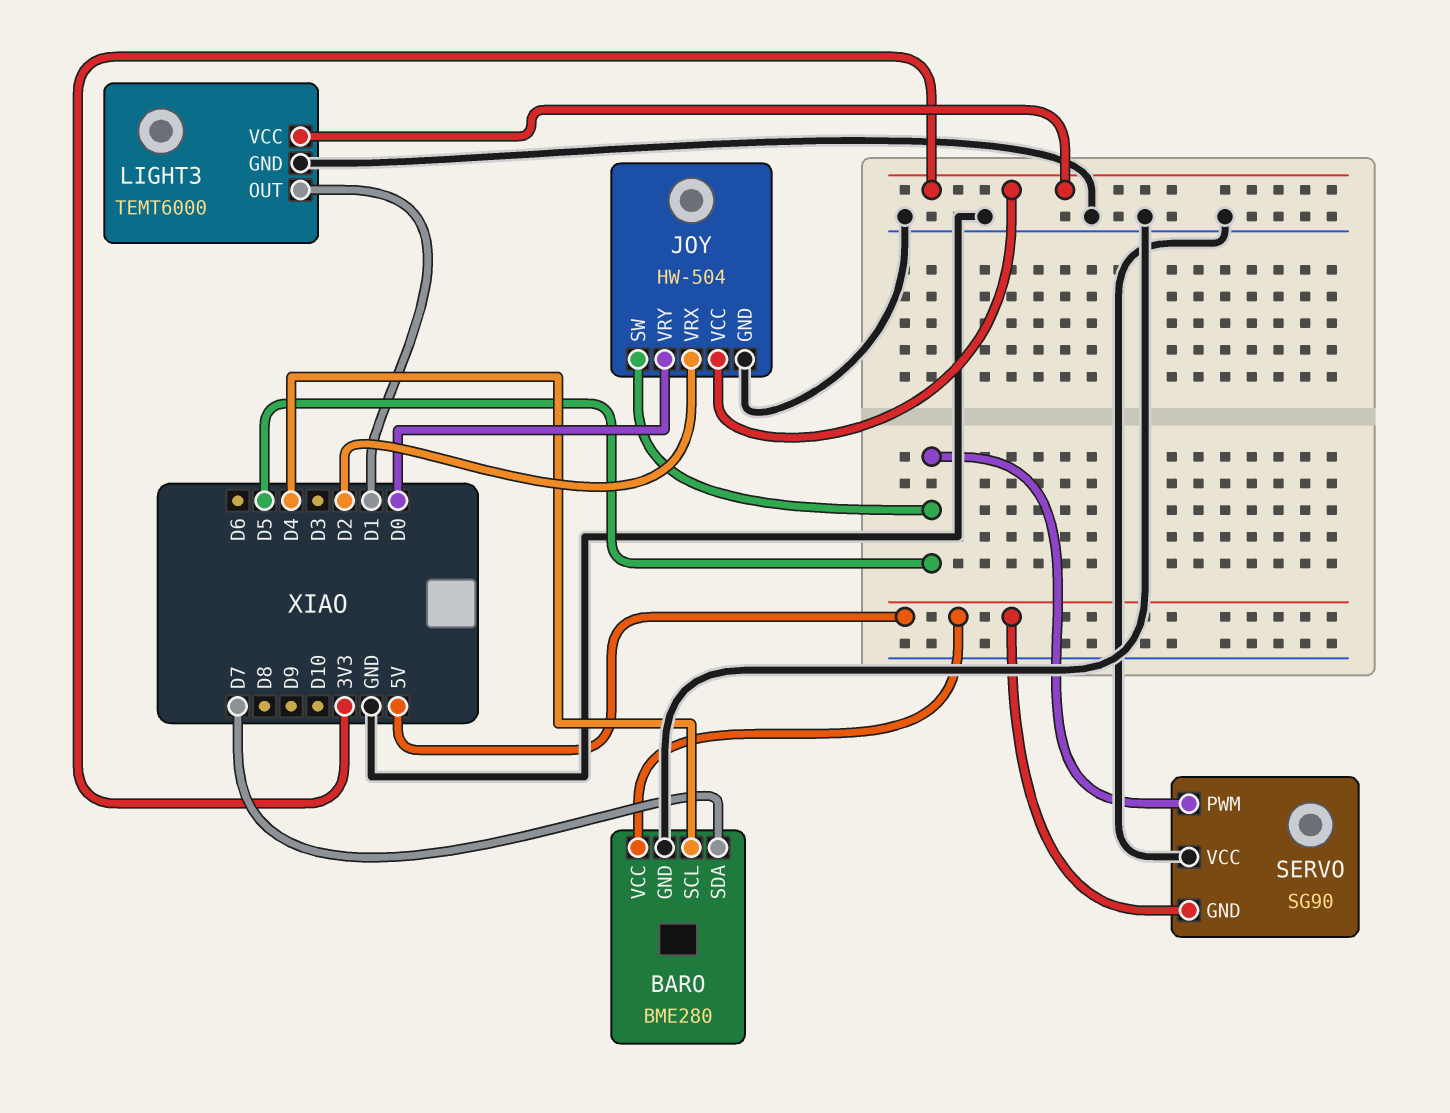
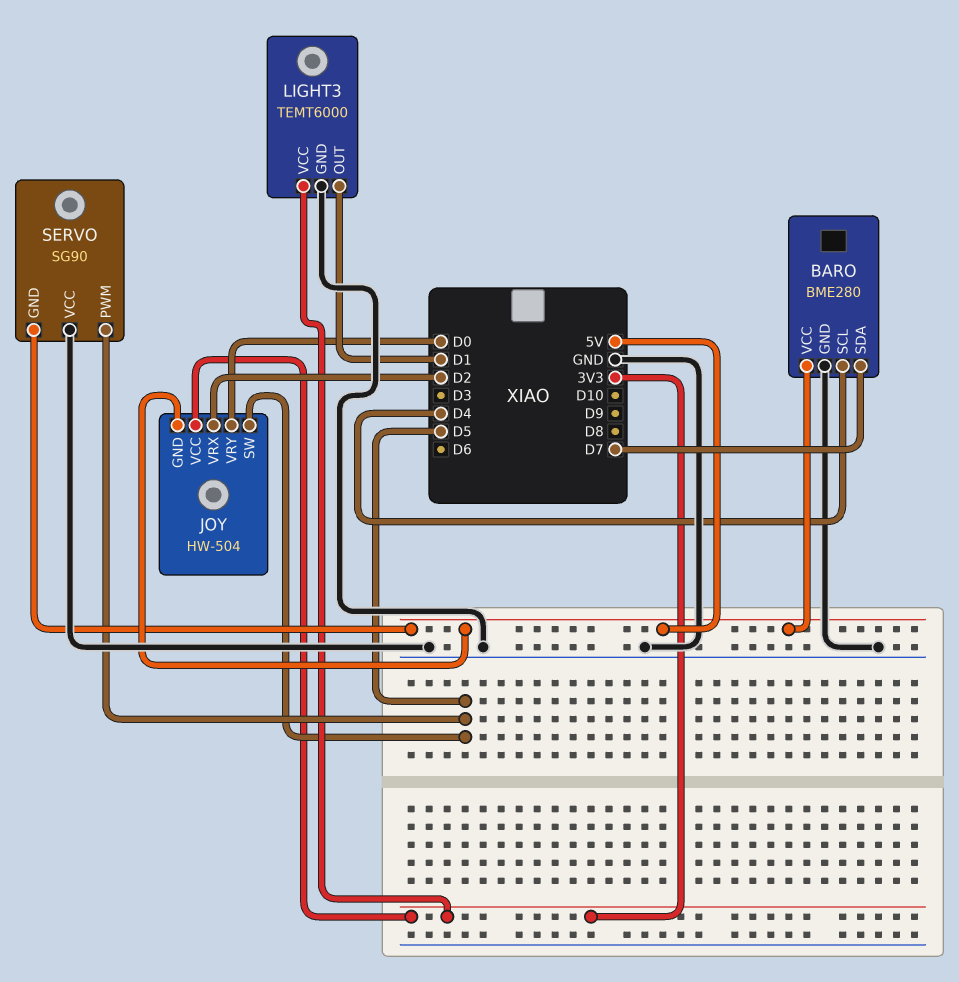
JOY pin GND: GND -> 5V

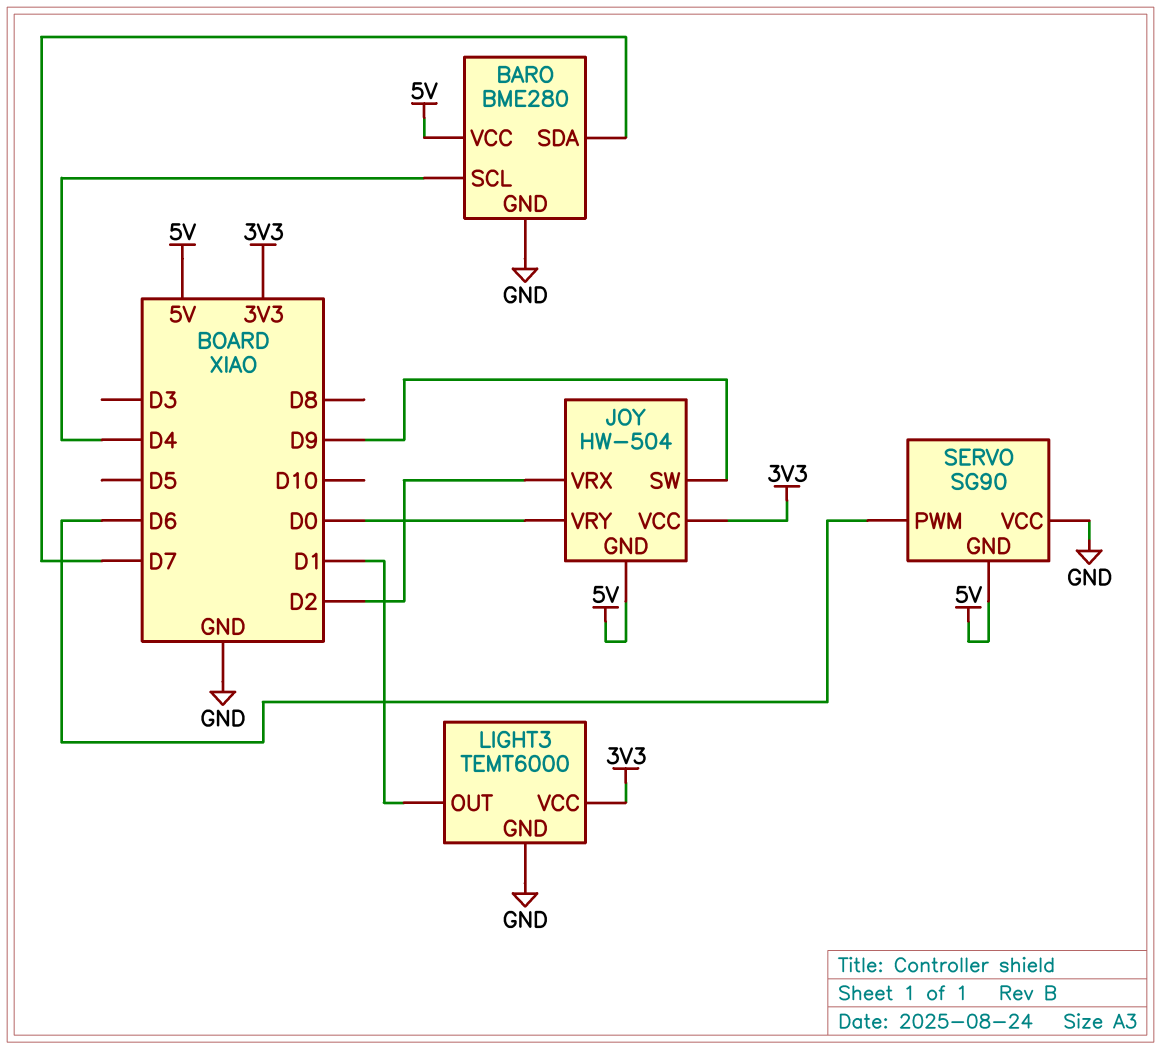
JOY pin SW: D5 -> D9
SERVO pin PWM: D5 -> D6

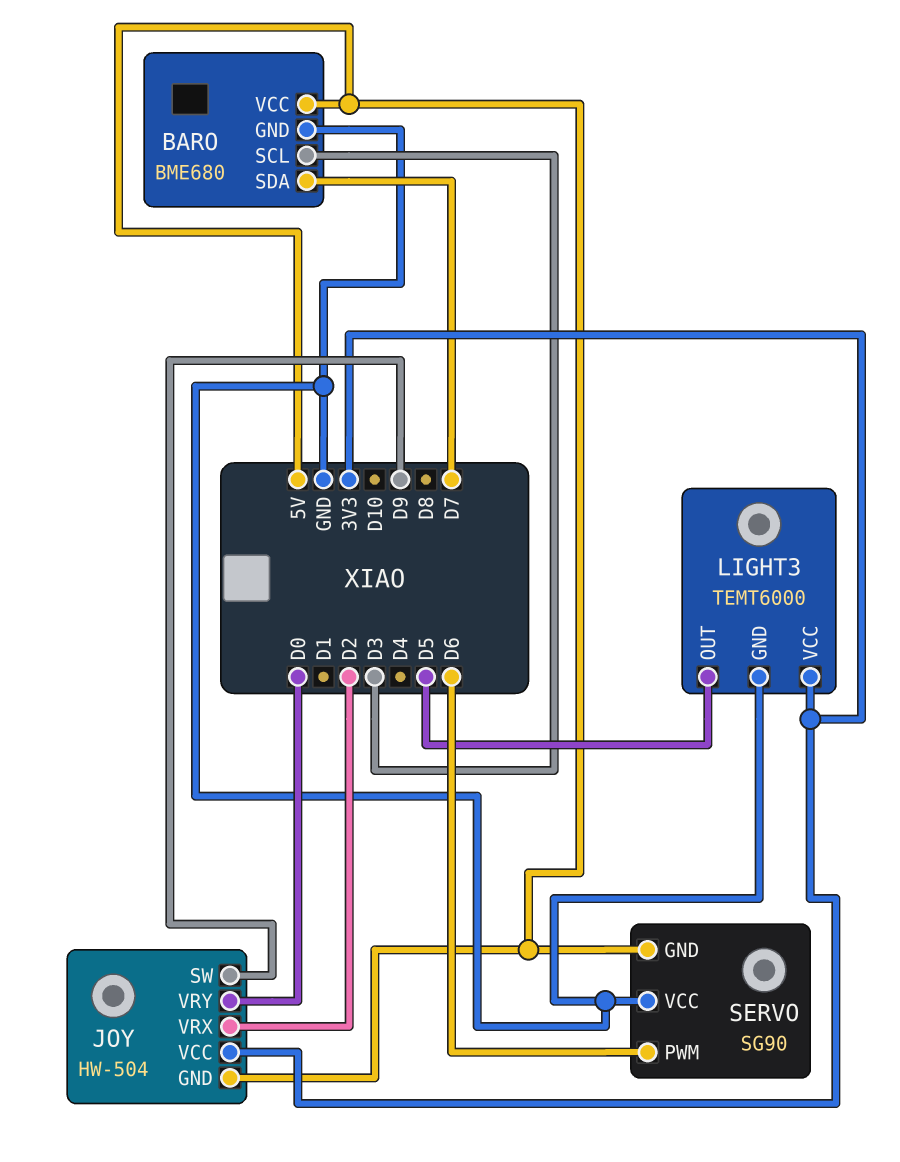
BARO: BME280 -> BME680
BARO pin SCL: D4 -> D3
LIGHT3 pin OUT: D1 -> D5

